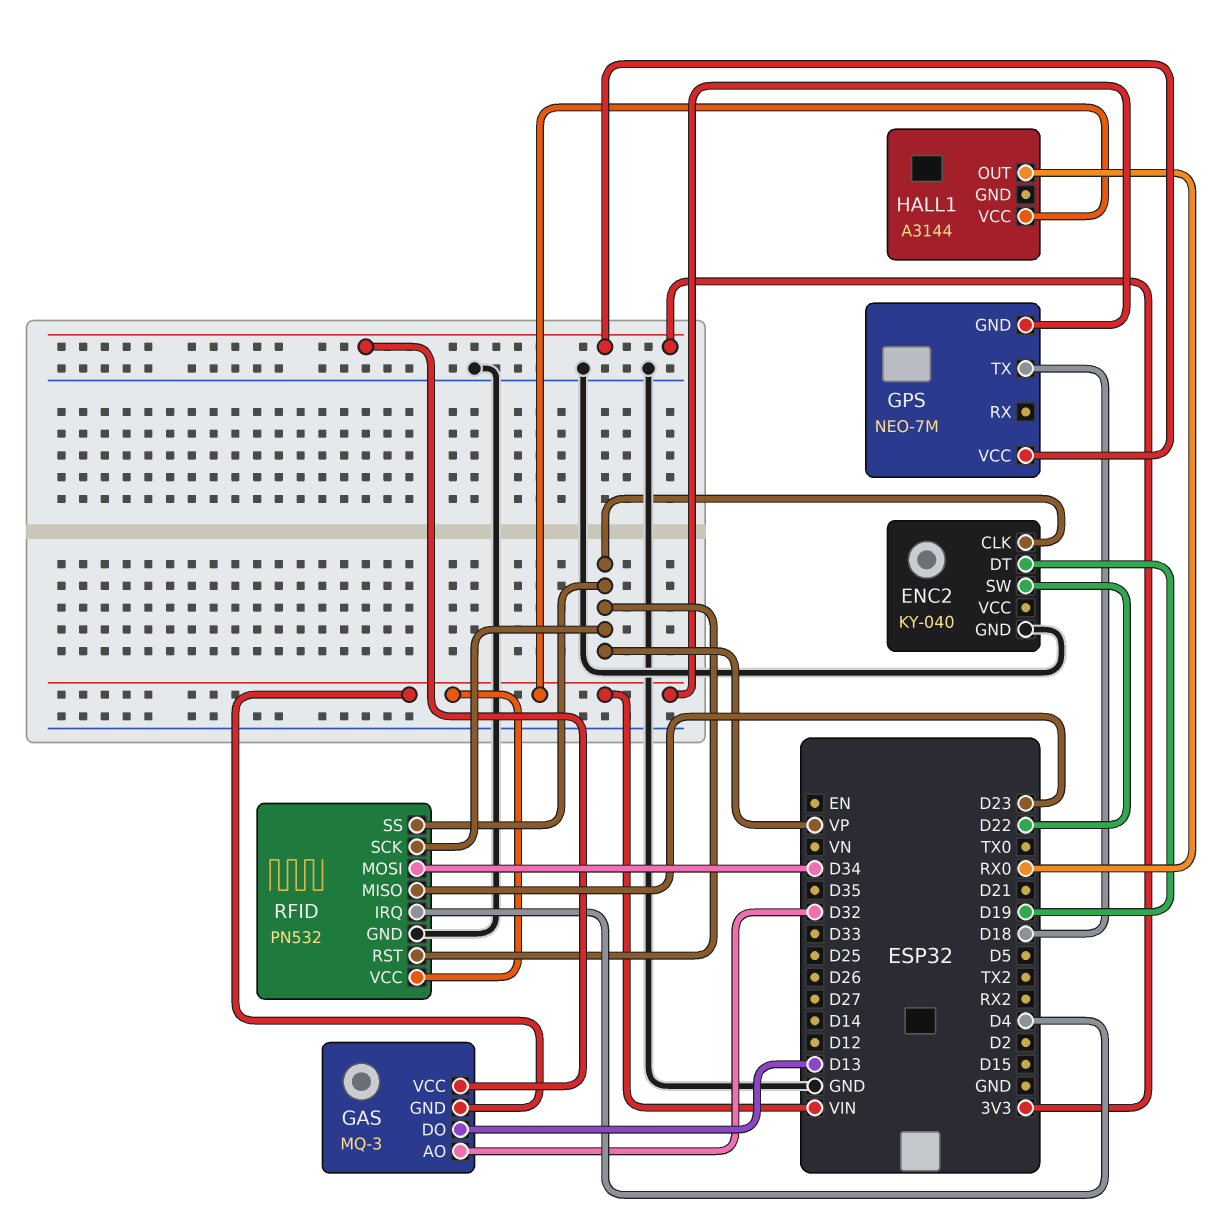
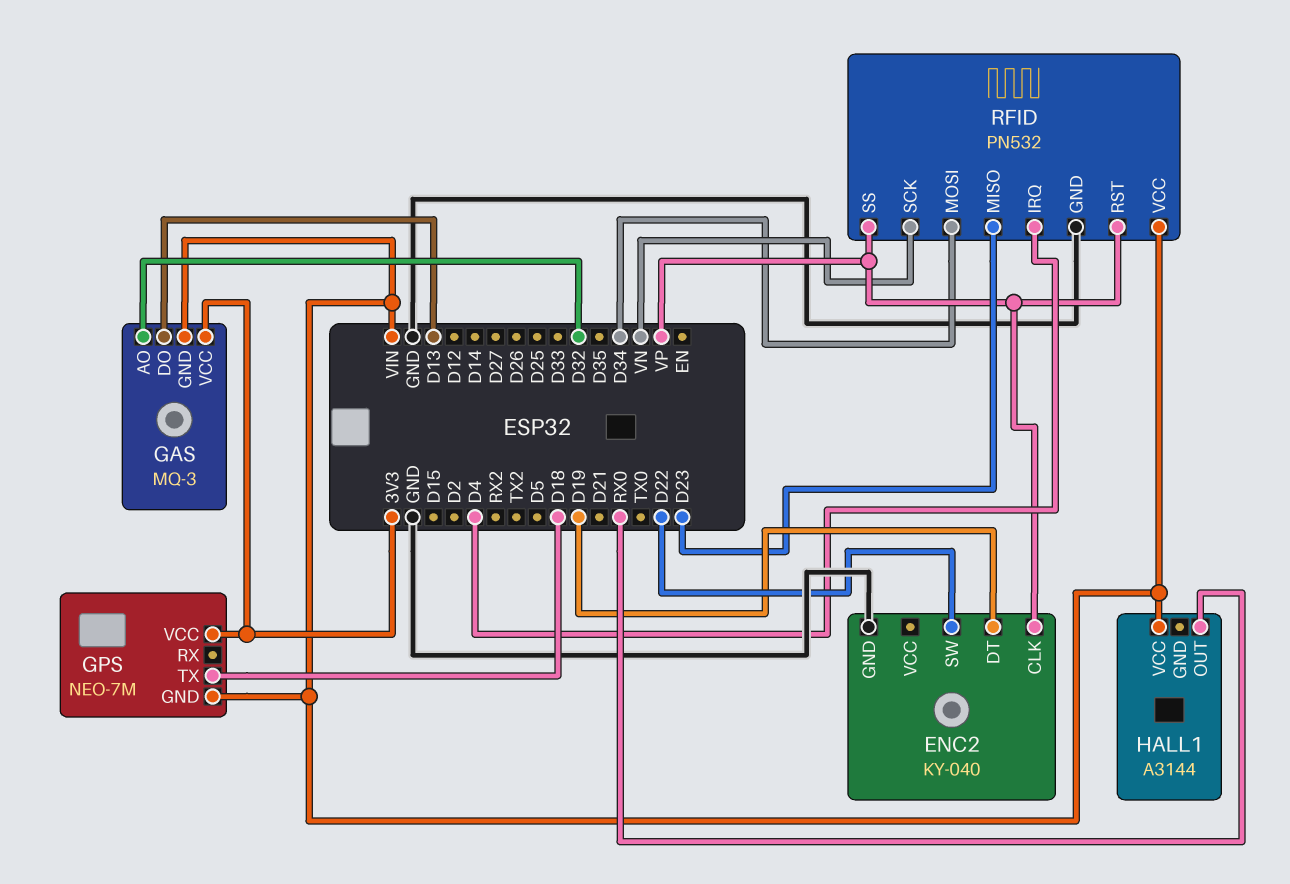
RFID pin SCK: VP -> VN

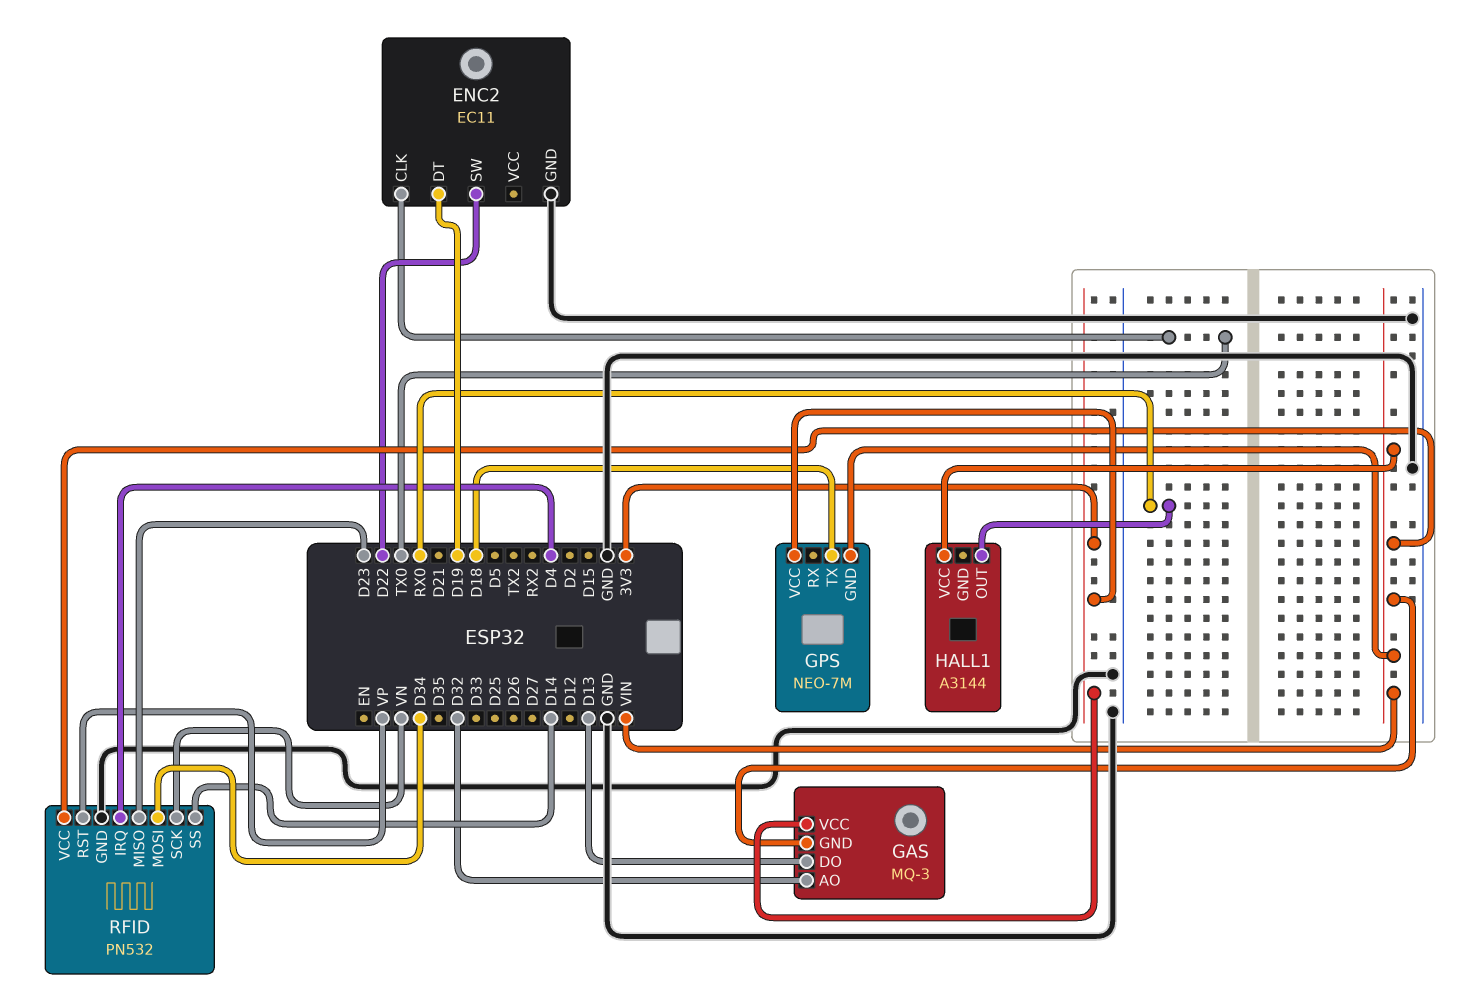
ENC2: KY-040 -> EC11
ENC2 pin CLK: VP -> TX0
RFID pin SS: VP -> D14

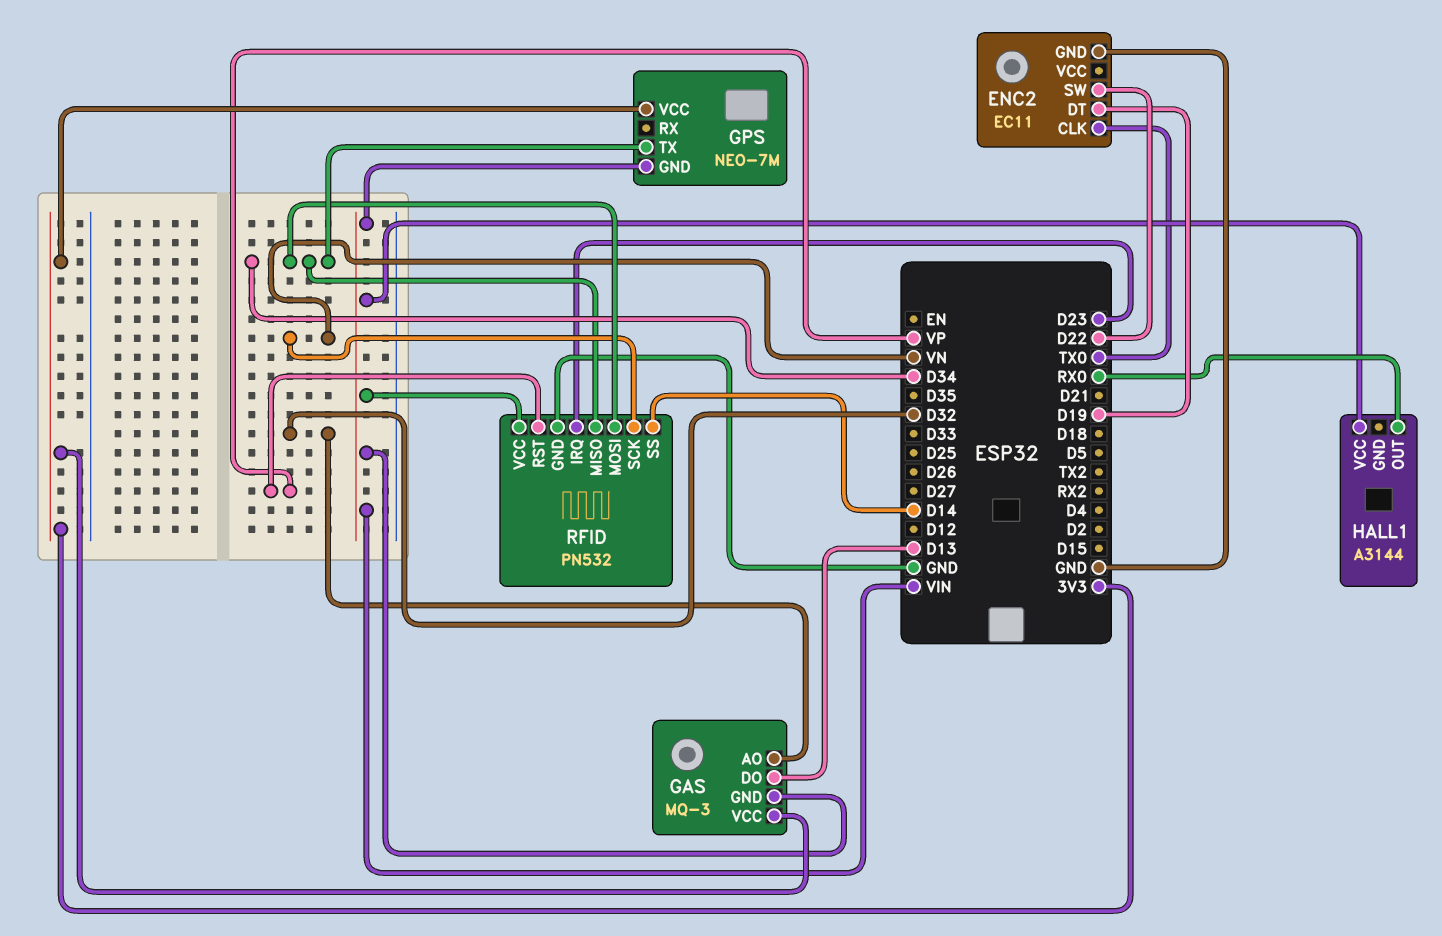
GPS pin TX: D18 -> D34
RFID pin IRQ: D4 -> D23
RFID pin MISO: D23 -> D34

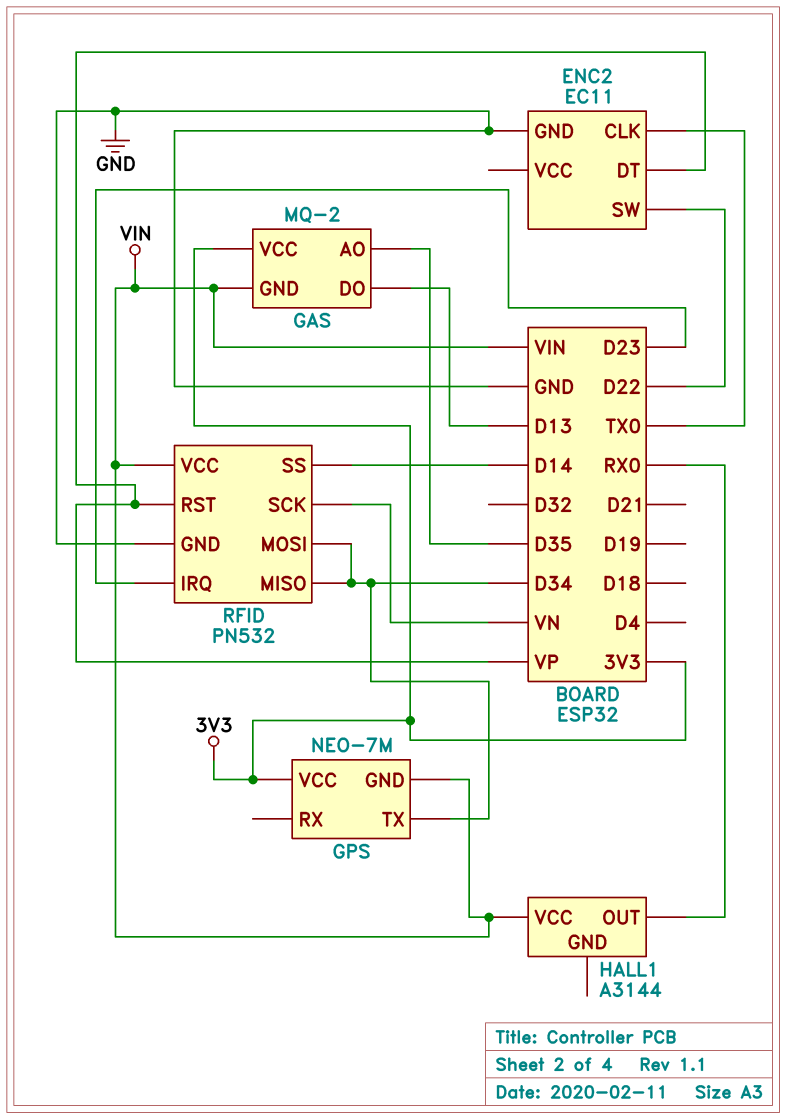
ENC2 pin DT: D19 -> VP
GAS: MQ-3 -> MQ-2
GAS pin AO: D32 -> D35

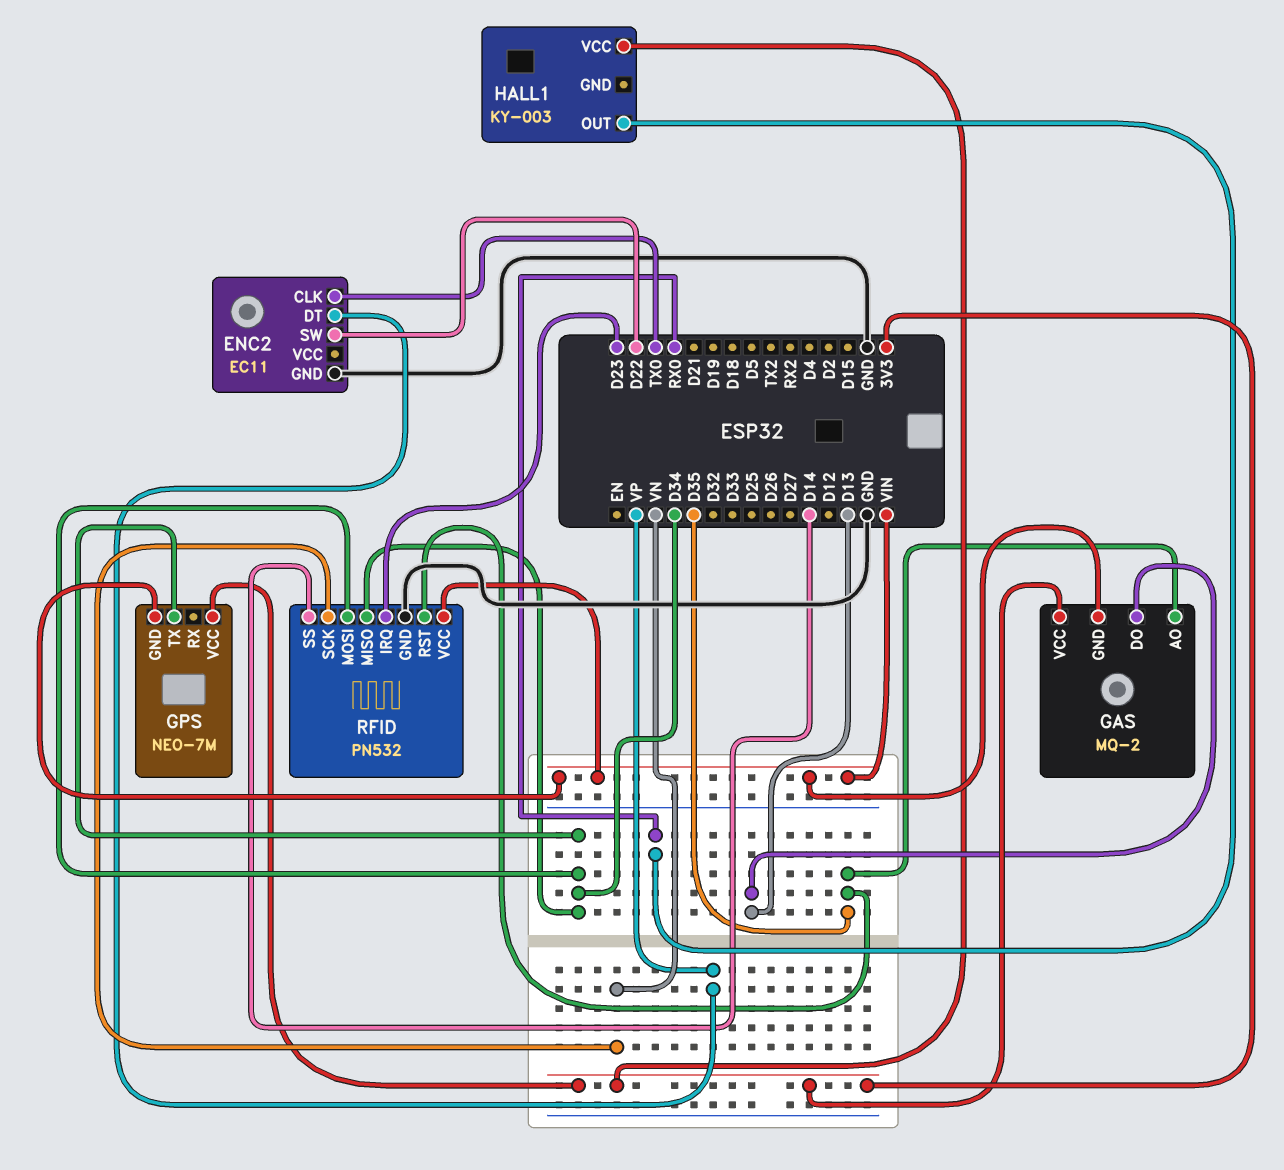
HALL1: A3144 -> KY-003
HALL1 pin VCC: VIN -> 3V3
RFID pin RST: VP -> D35

